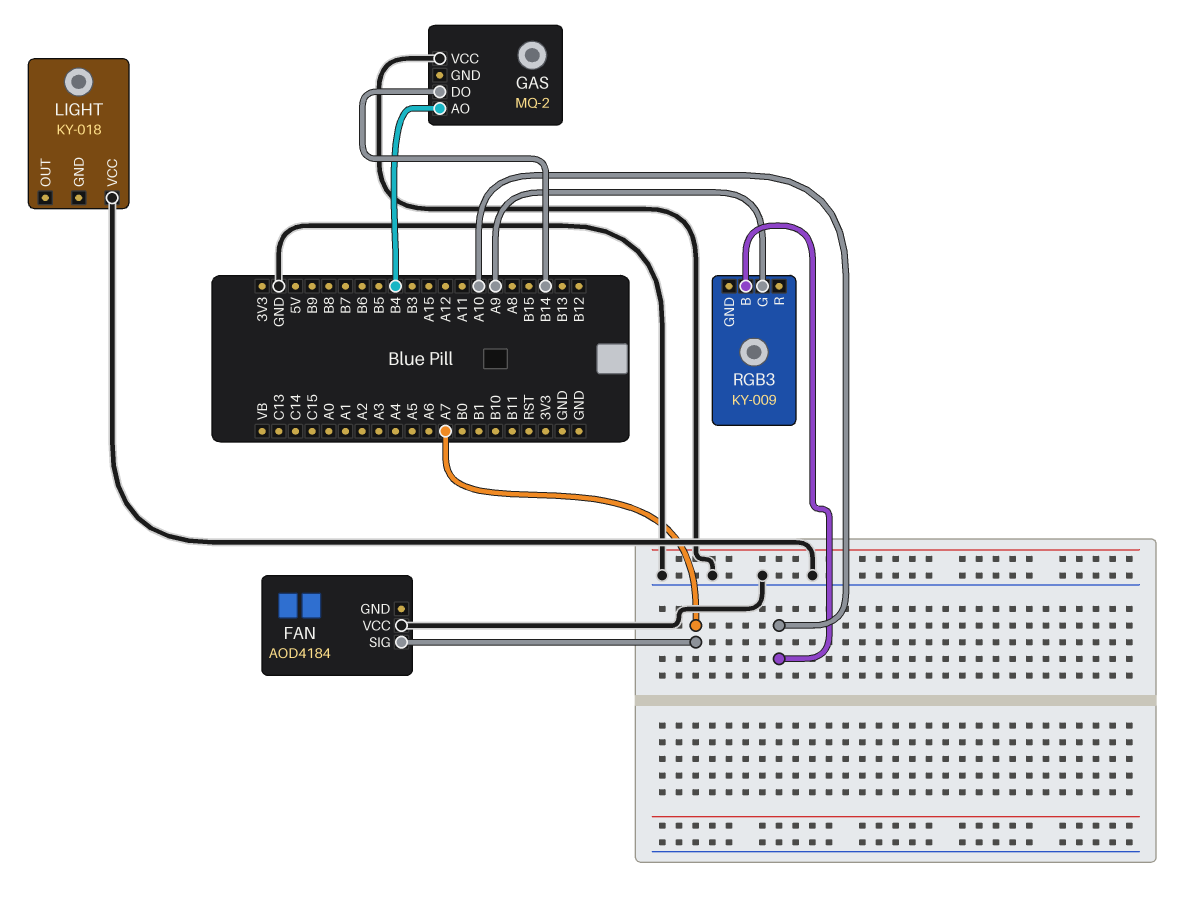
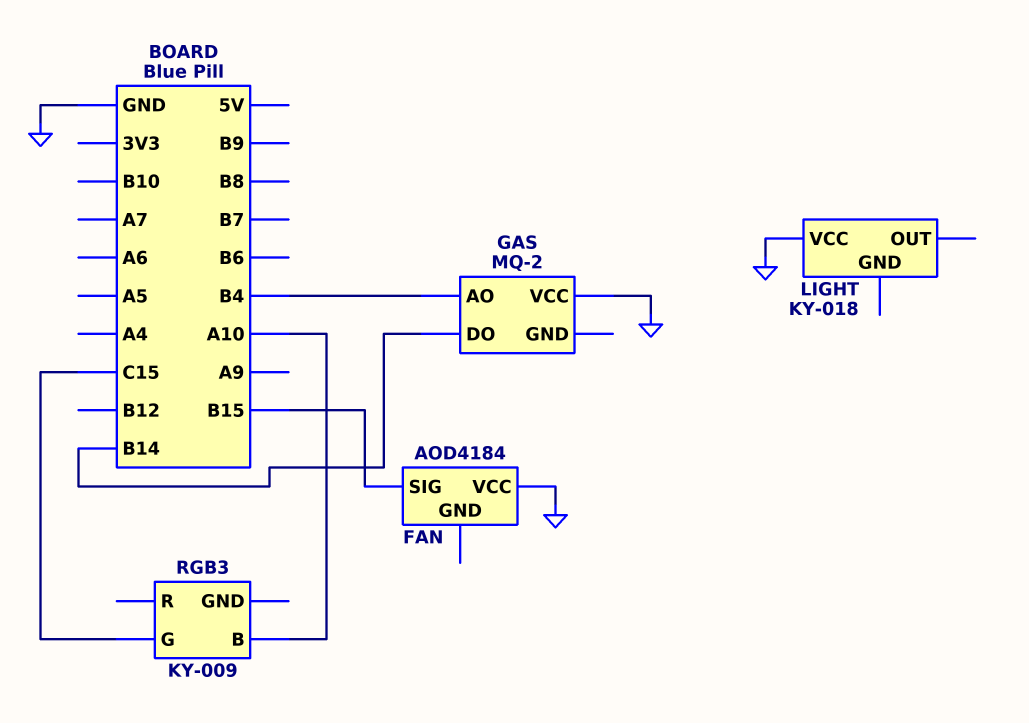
FAN pin SIG: A7 -> B15
RGB3 pin G: A9 -> C15

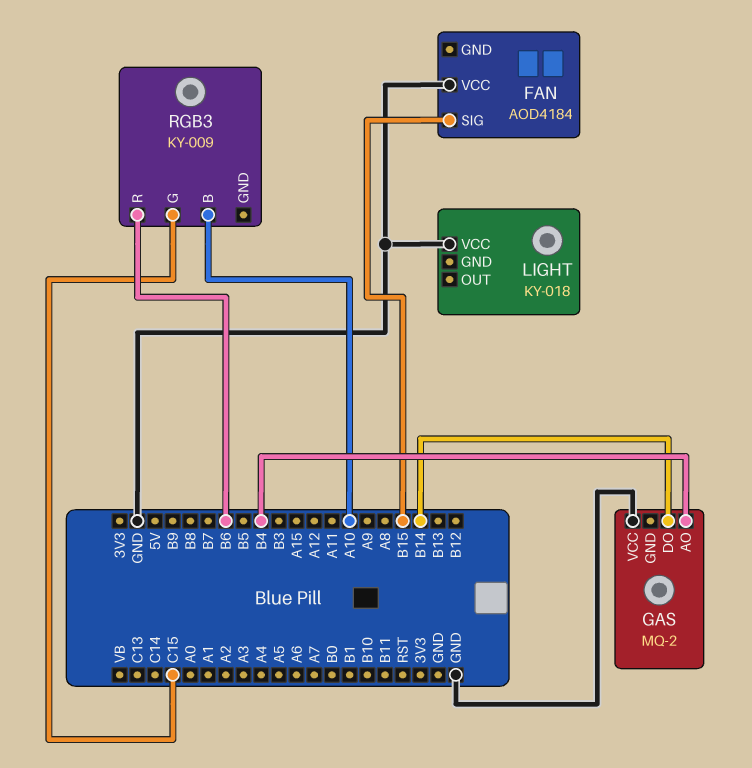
RGB3 pin R: none -> B6

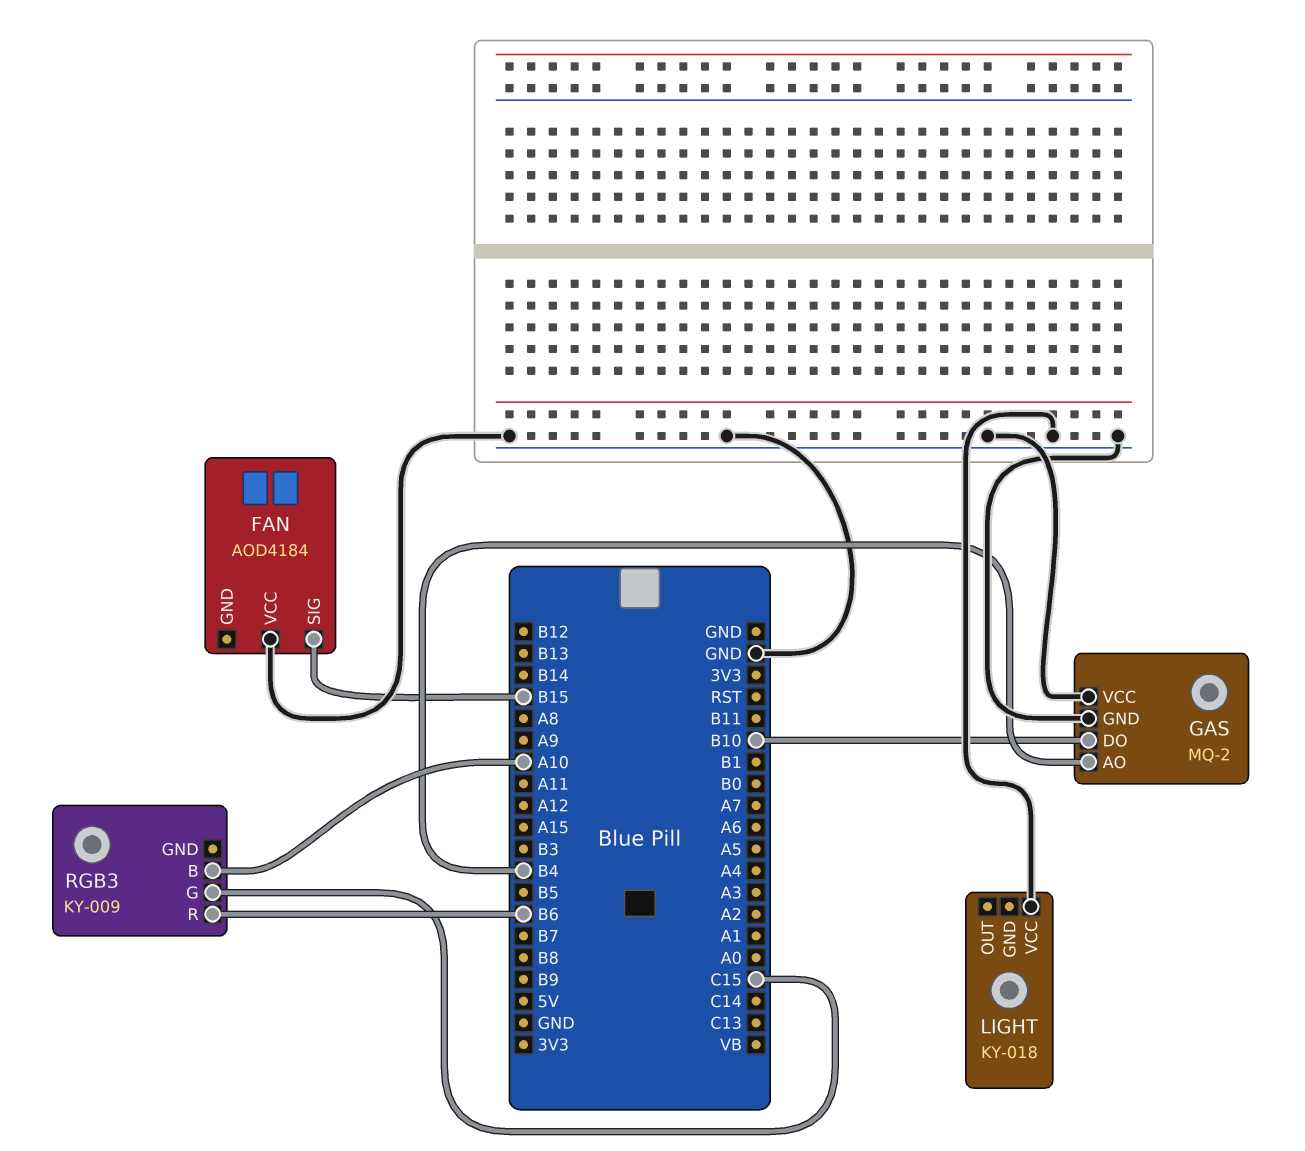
GAS pin DO: B14 -> B10
GAS pin GND: none -> GND

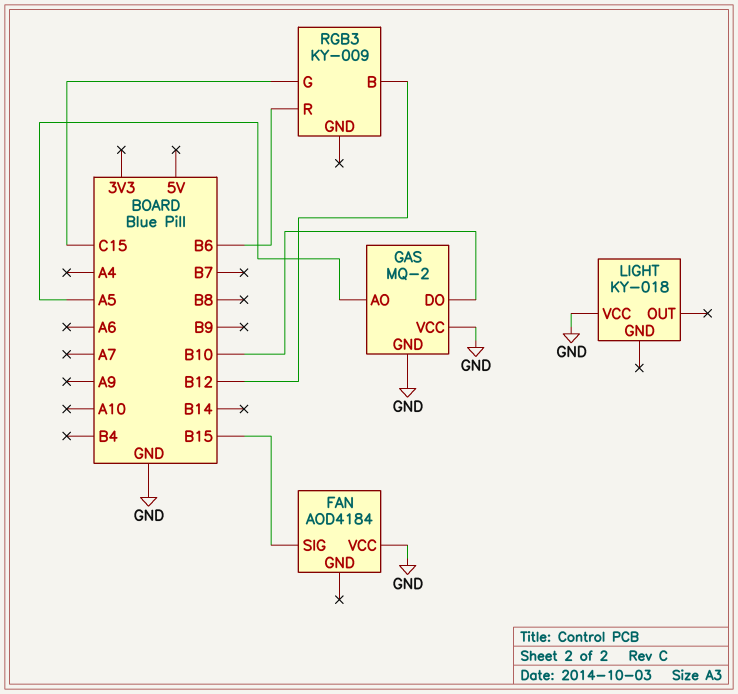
GAS pin AO: B4 -> A5
RGB3 pin B: A10 -> B12

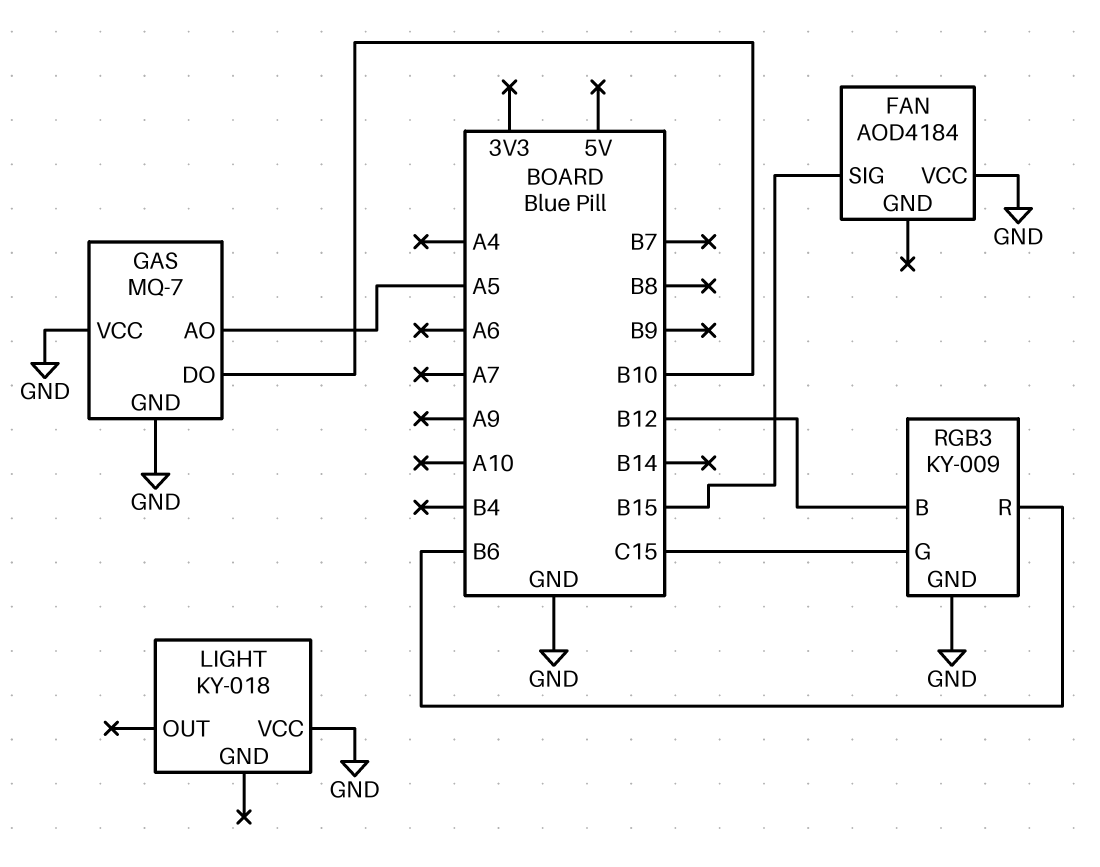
GAS: MQ-2 -> MQ-7
RGB3 pin GND: none -> GND

